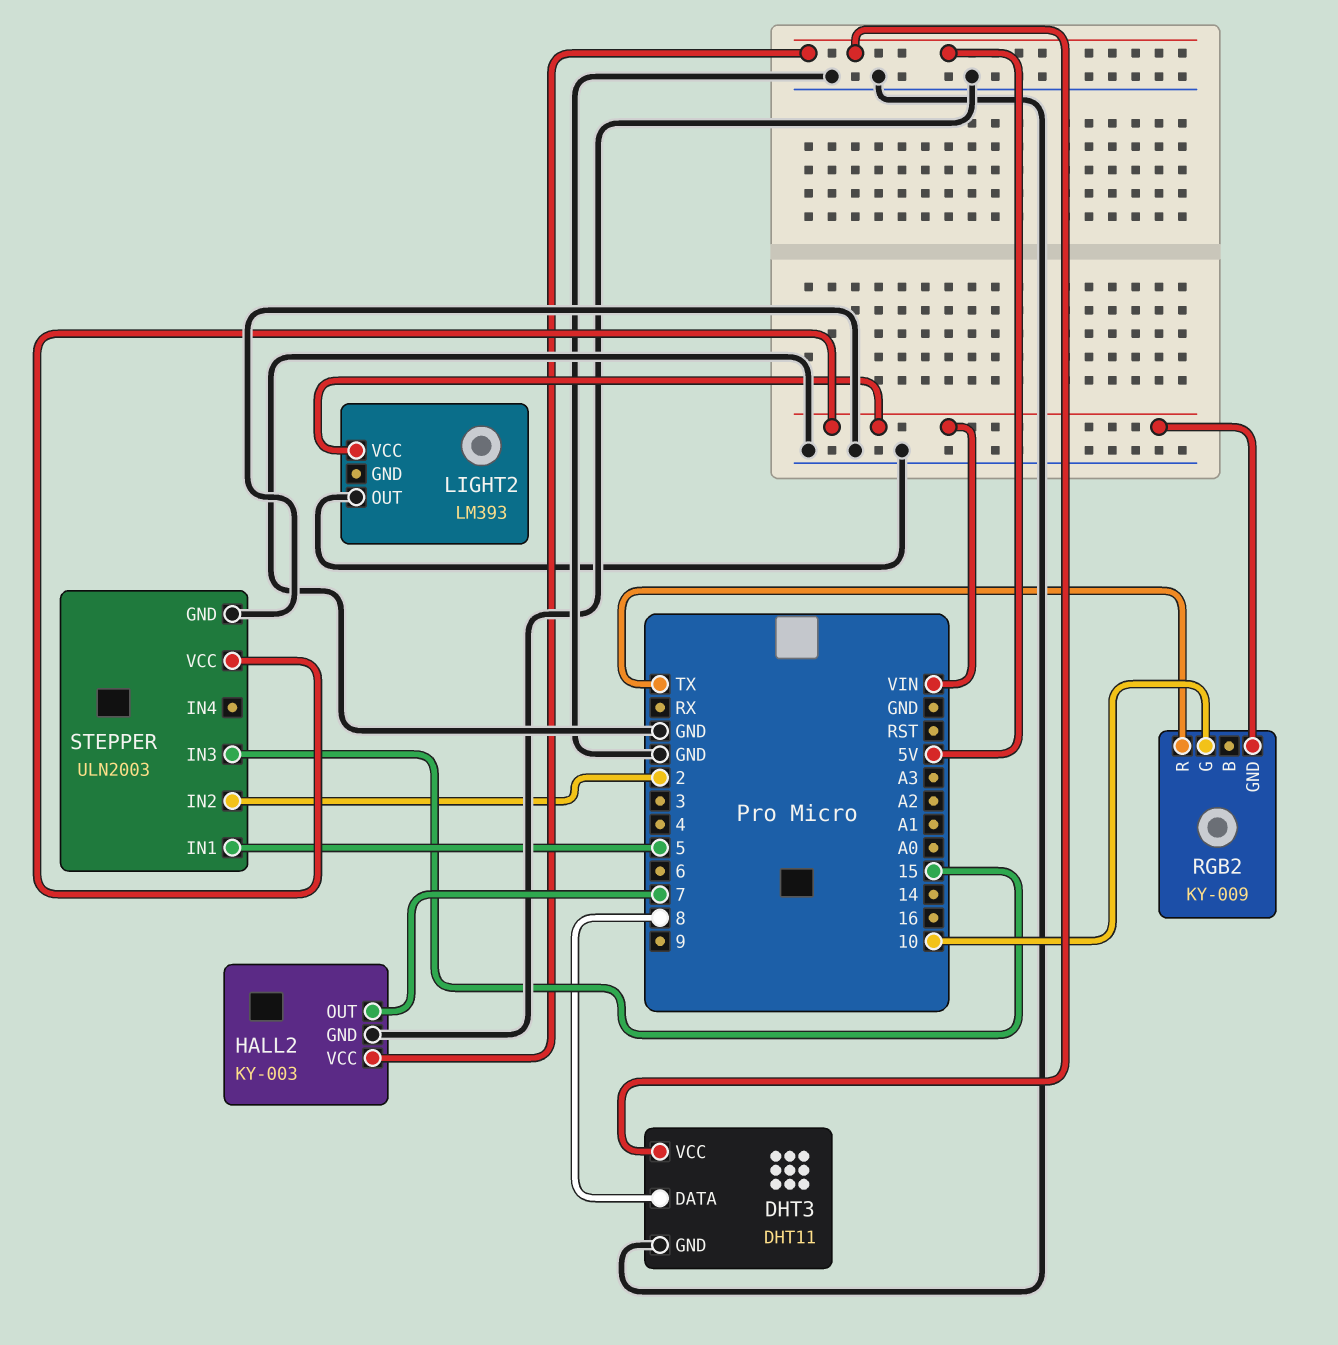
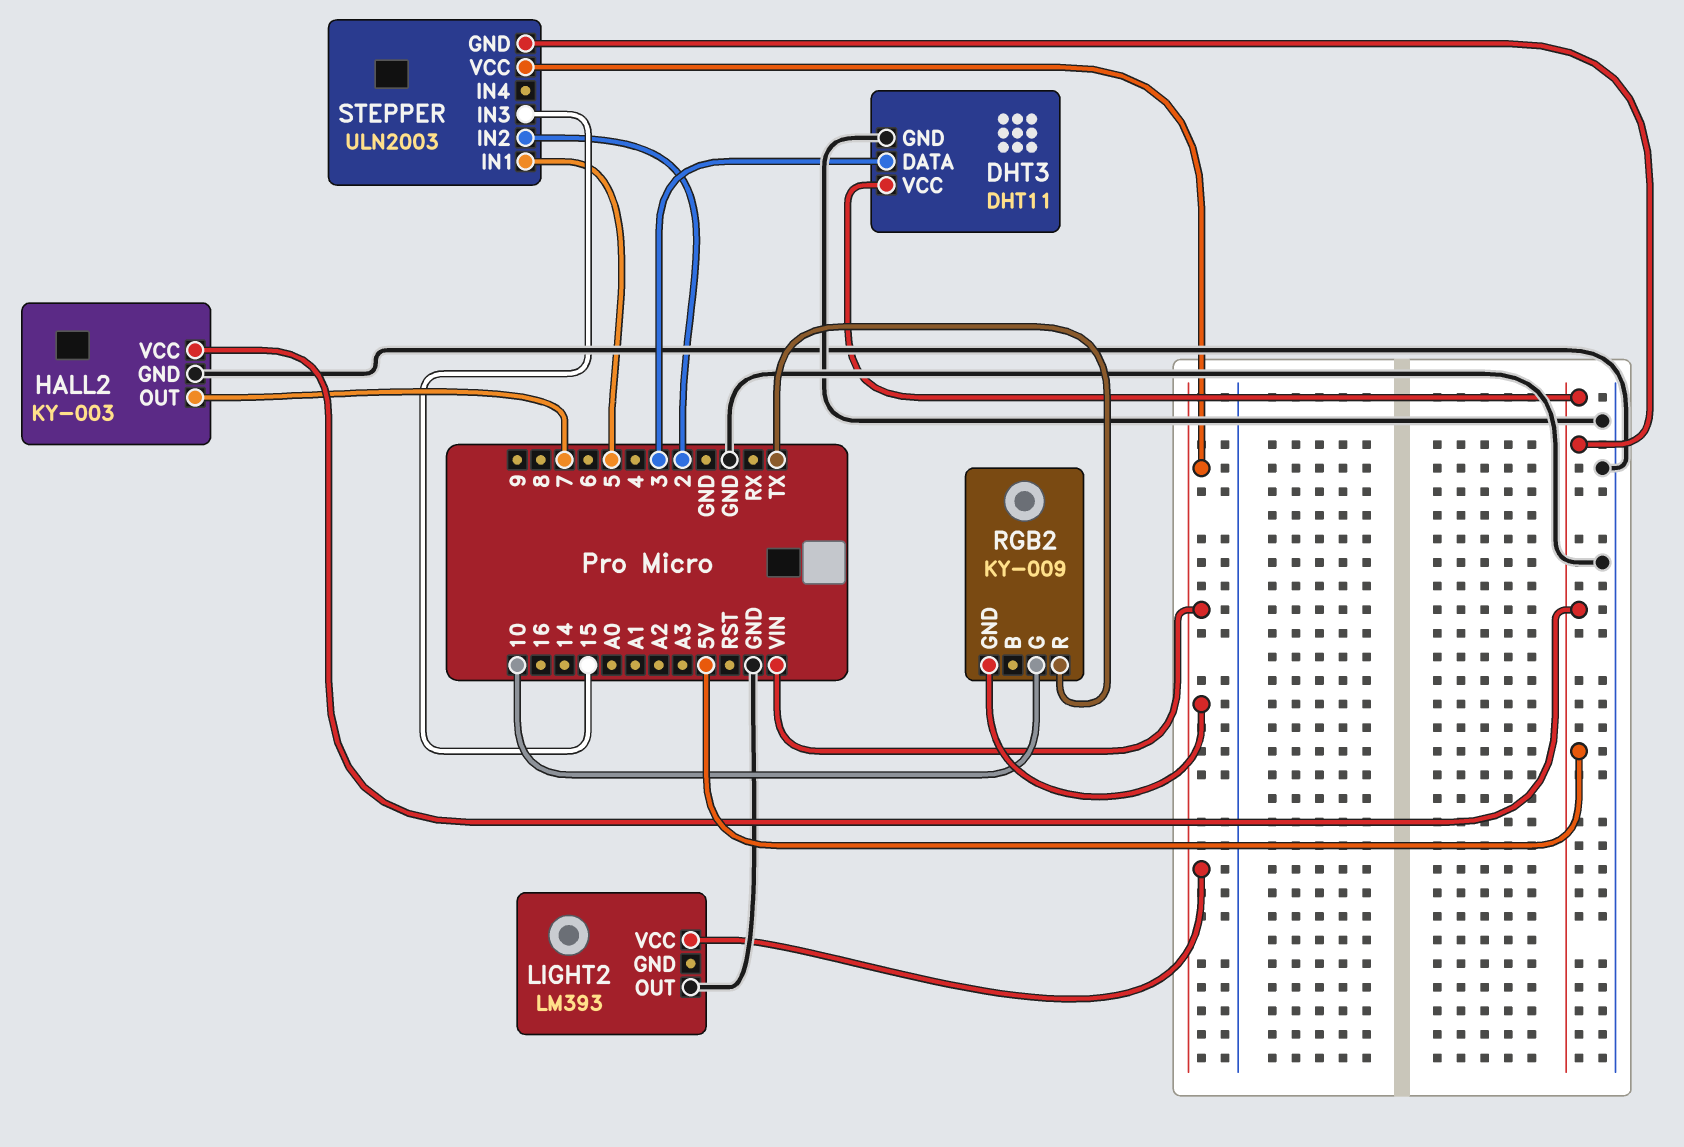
DHT3 pin DATA: 8 -> 3
STEPPER pin GND: GND -> 5V

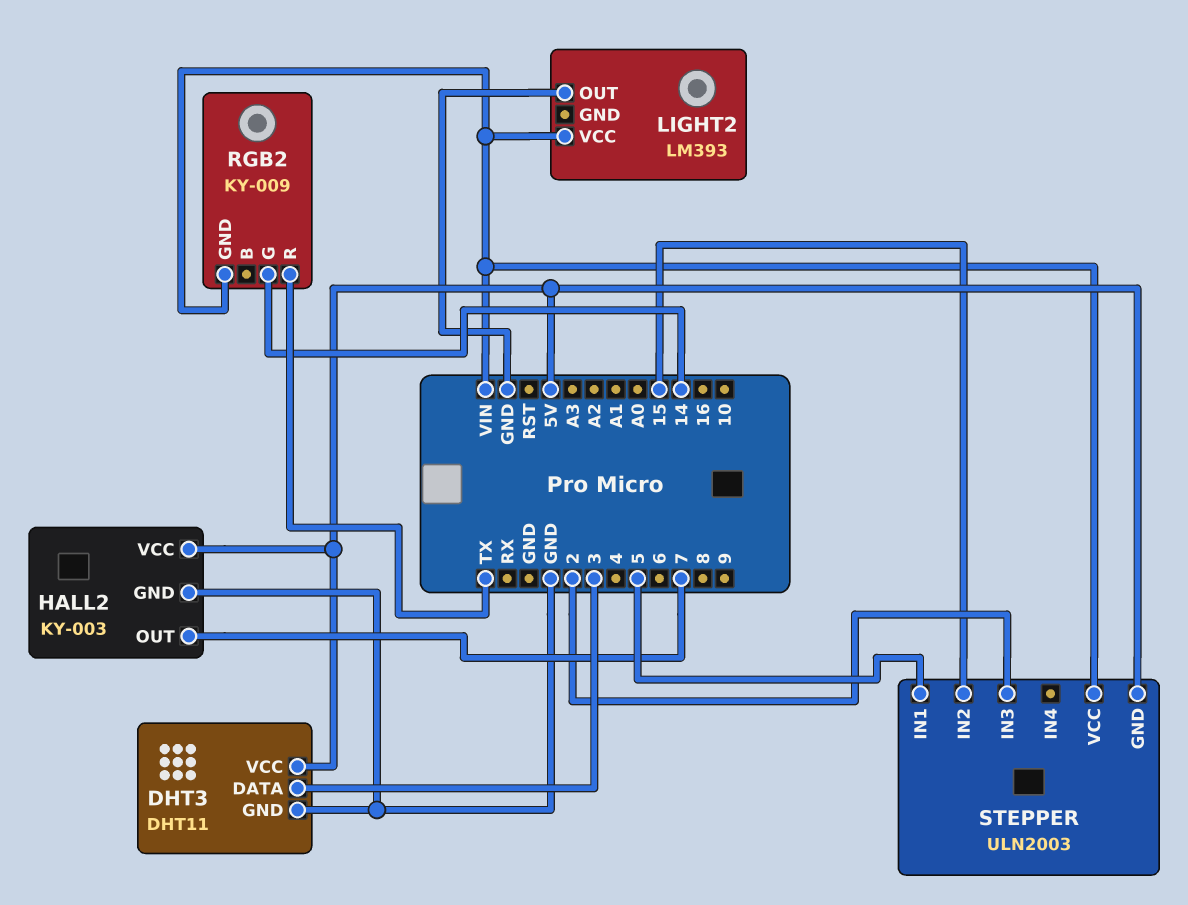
RGB2 pin G: 10 -> 14
STEPPER pin IN2: 2 -> 15
STEPPER pin IN3: 15 -> 2

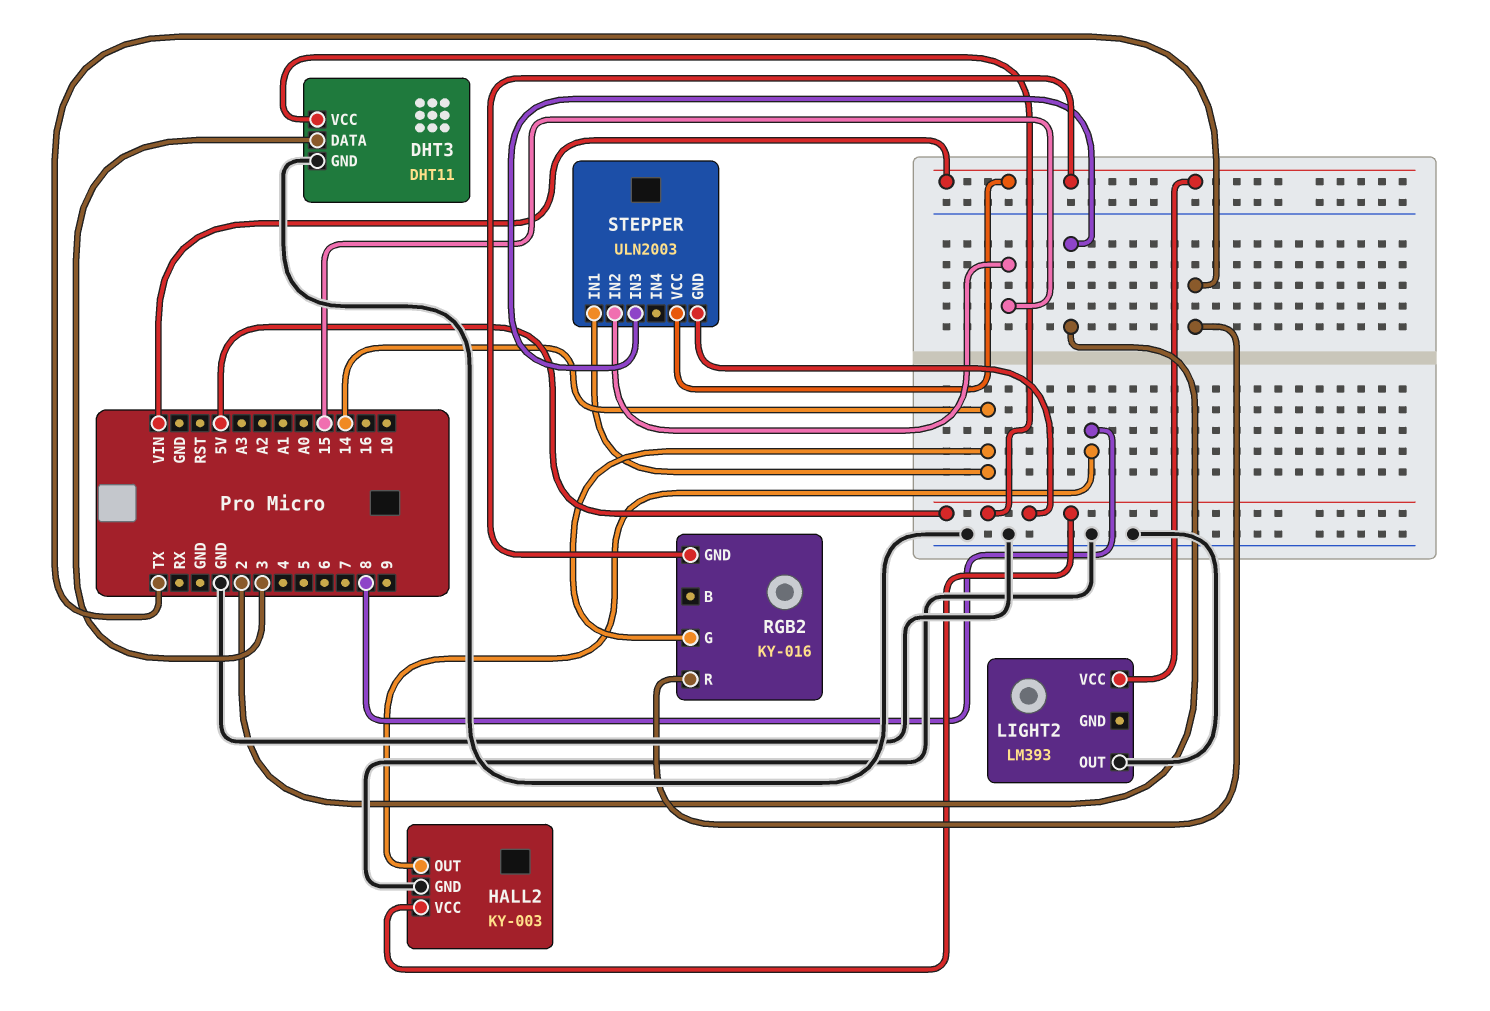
HALL2 pin OUT: 7 -> 8
RGB2: KY-009 -> KY-016
STEPPER pin IN1: 5 -> 14

